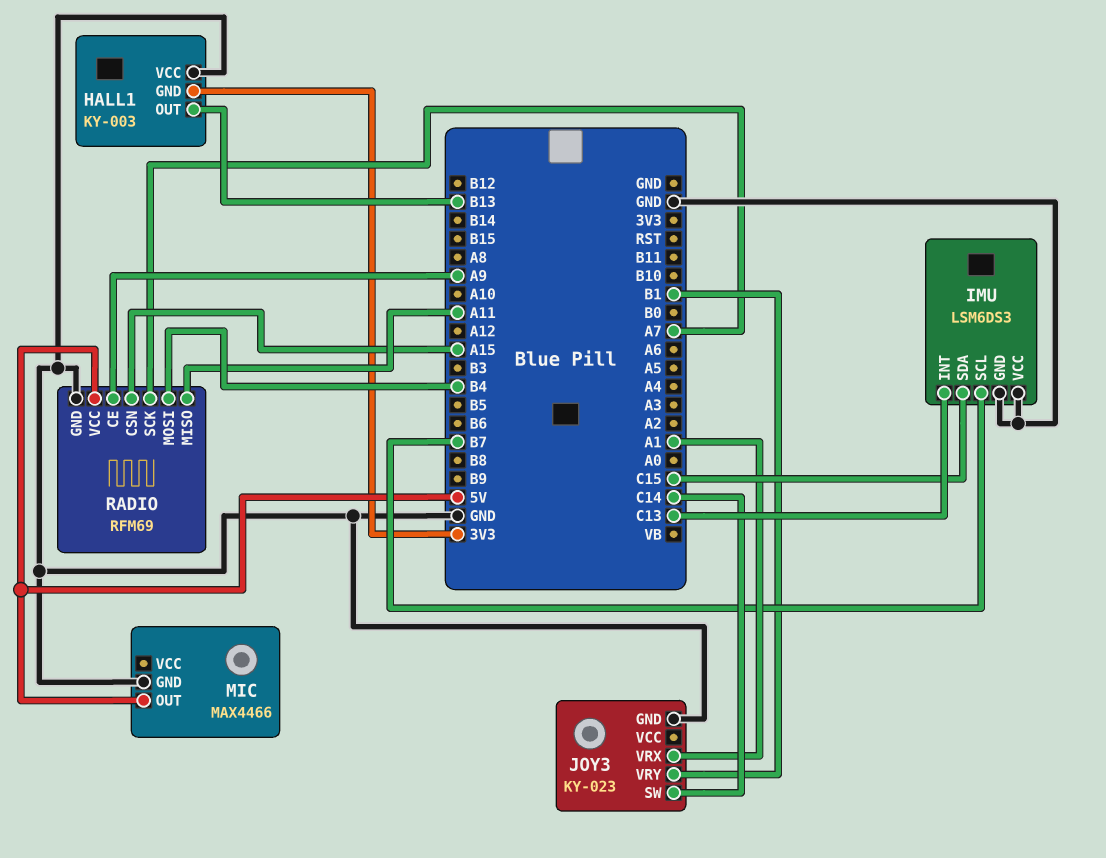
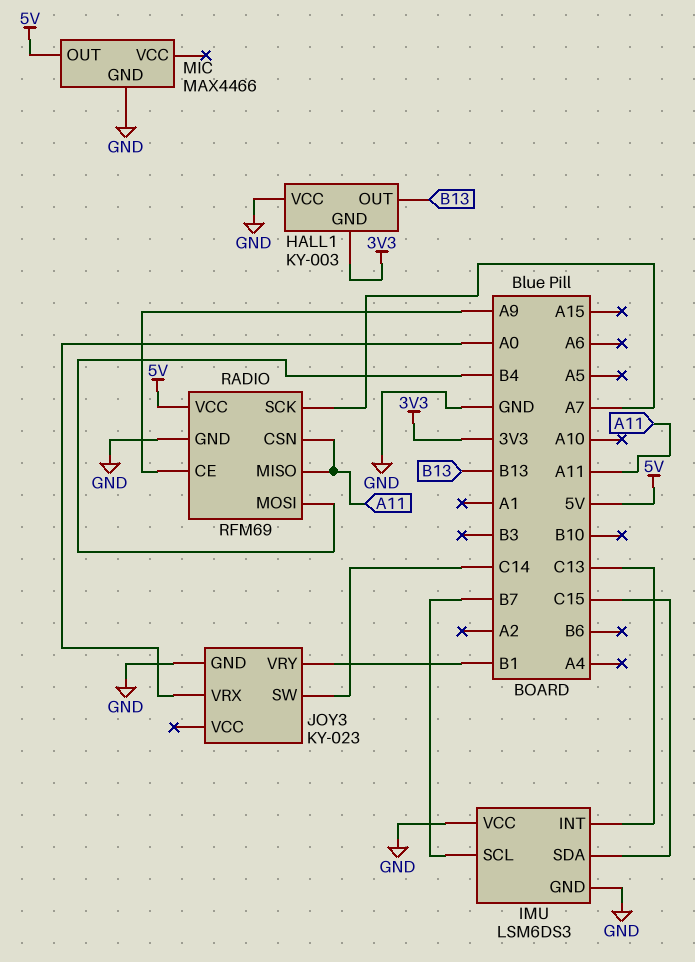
JOY3 pin VRX: A1 -> A0
RADIO pin CSN: A15 -> A11

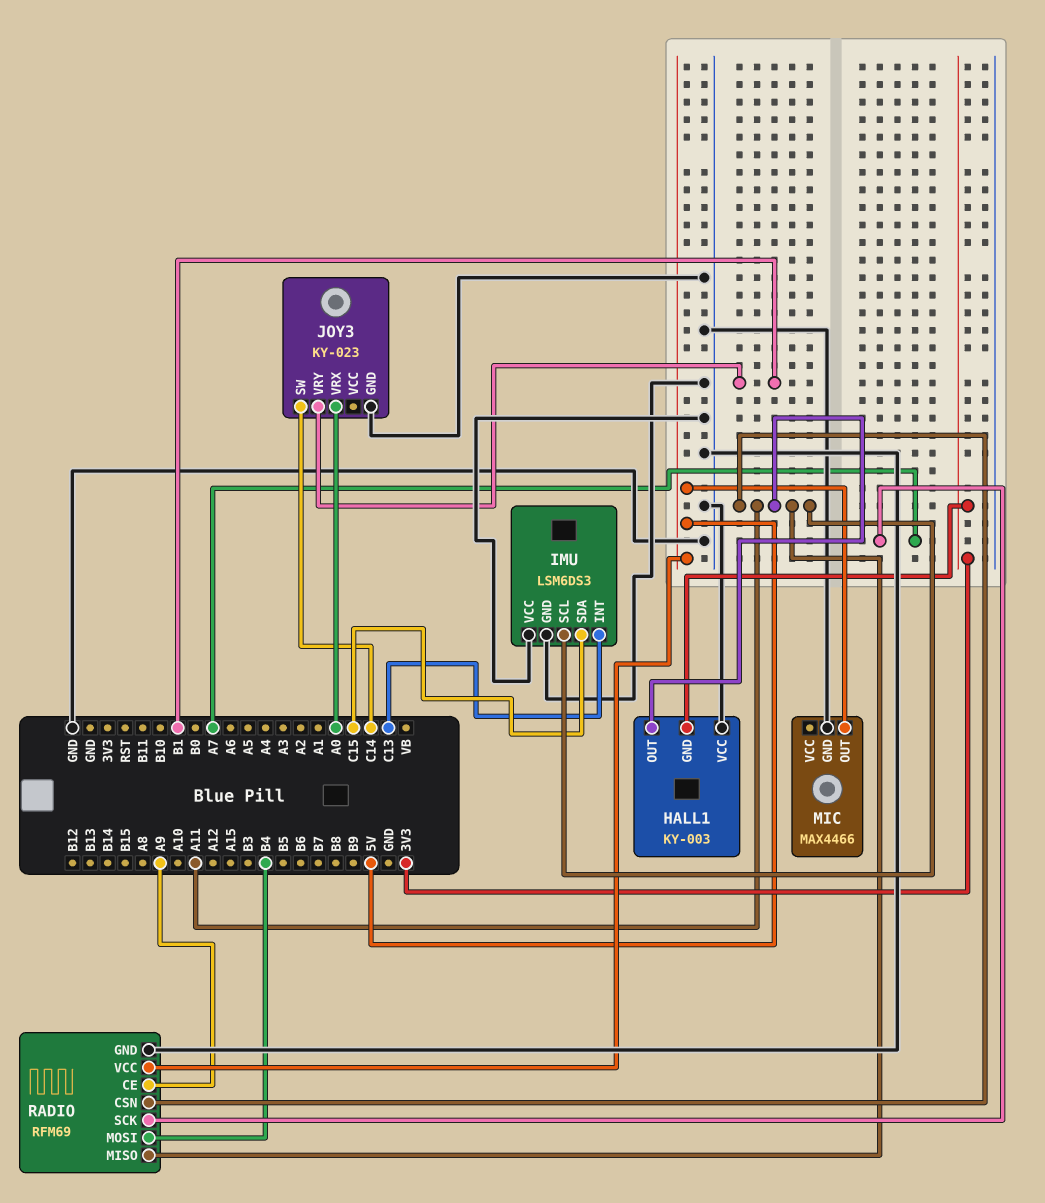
HALL1 pin OUT: B13 -> A11
IMU pin SCL: B7 -> A11

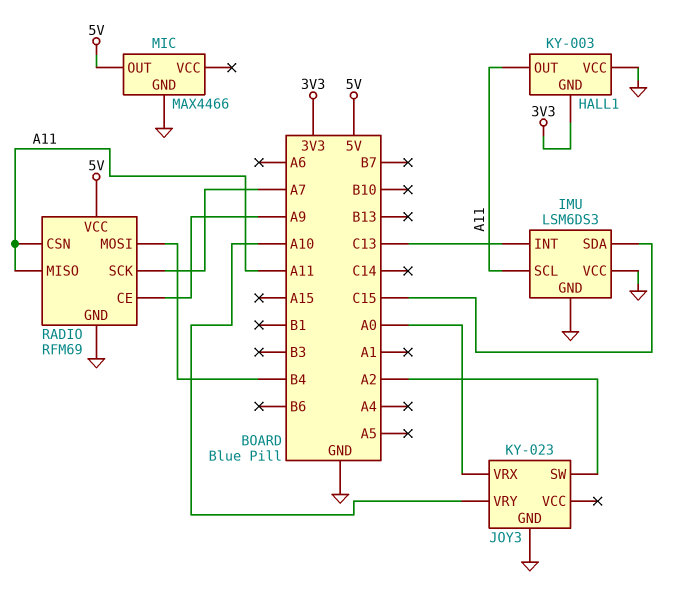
JOY3 pin SW: C14 -> A2
JOY3 pin VRY: B1 -> A10

